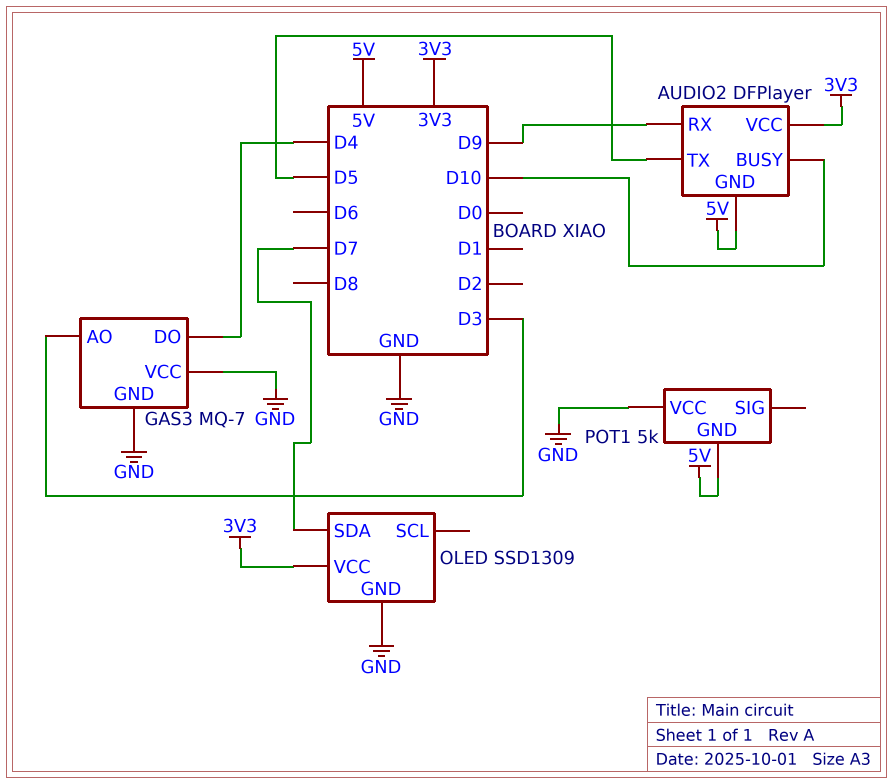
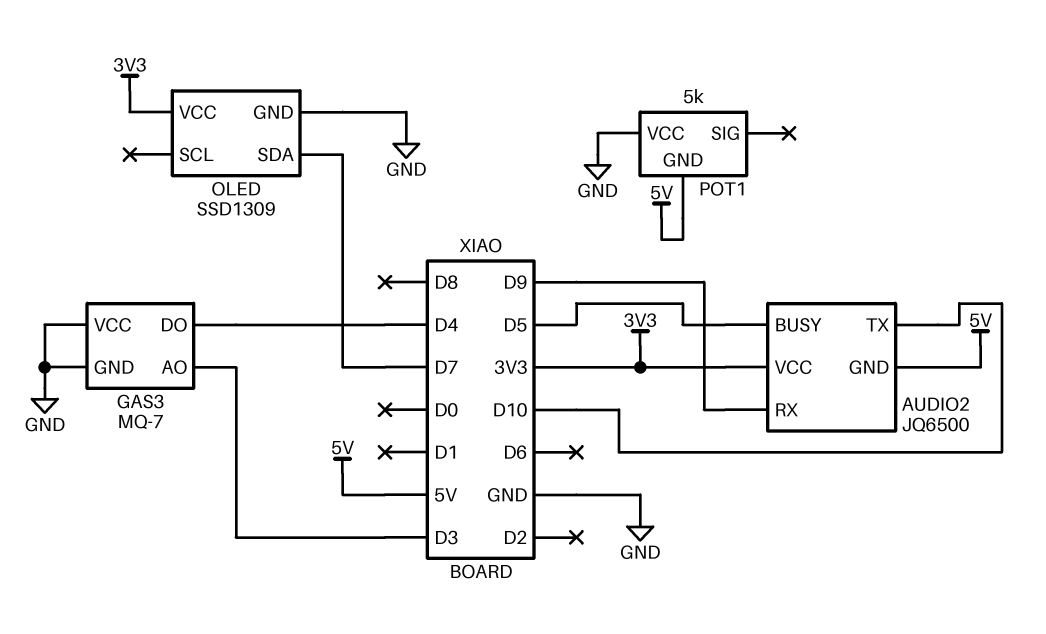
AUDIO2: DFPlayer -> JQ6500
AUDIO2 pin BUSY: D10 -> D5
AUDIO2 pin TX: D5 -> D10

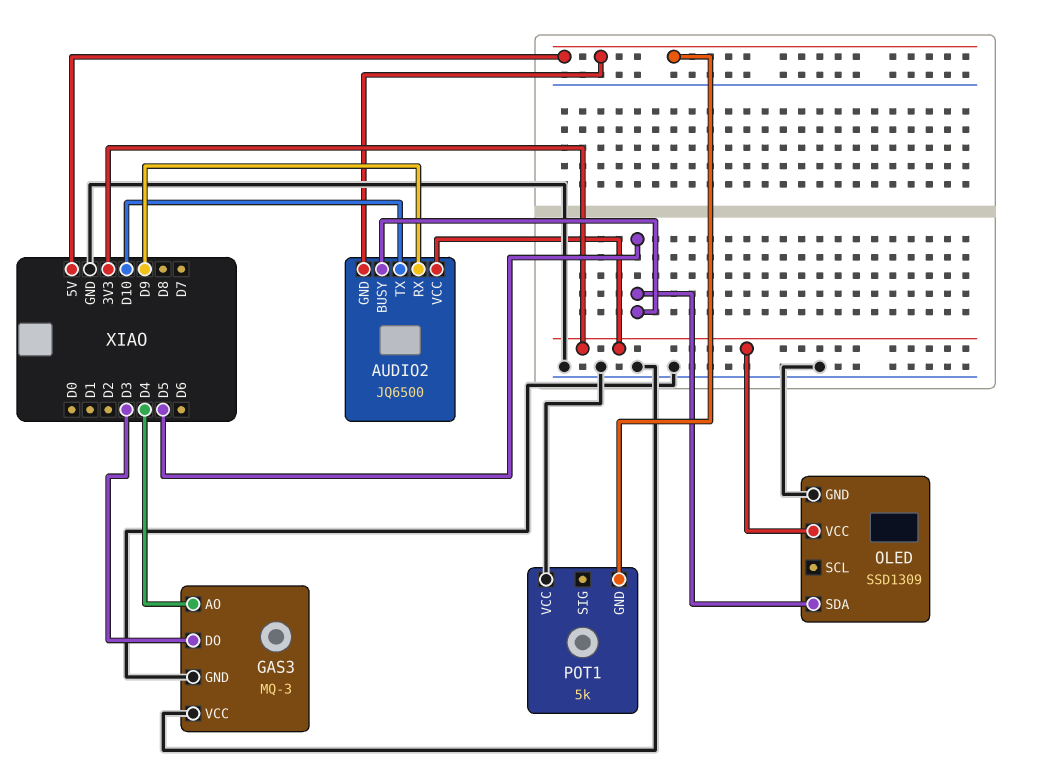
GAS3: MQ-7 -> MQ-3
GAS3 pin AO: D3 -> D4
GAS3 pin DO: D4 -> D3
OLED pin SDA: D7 -> D5

